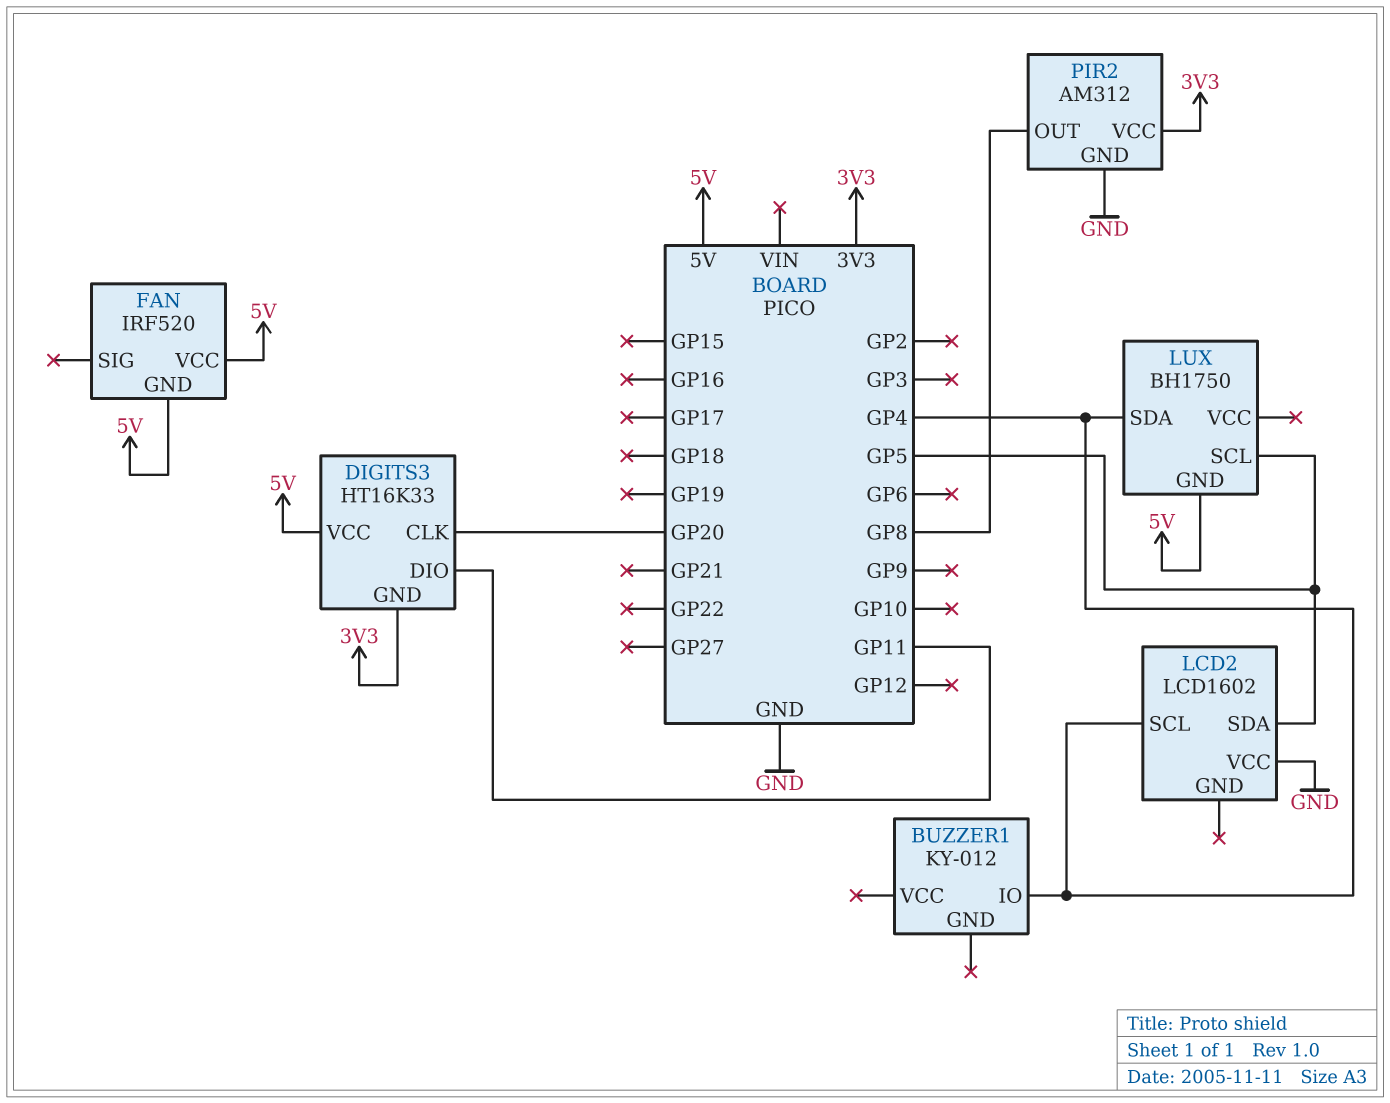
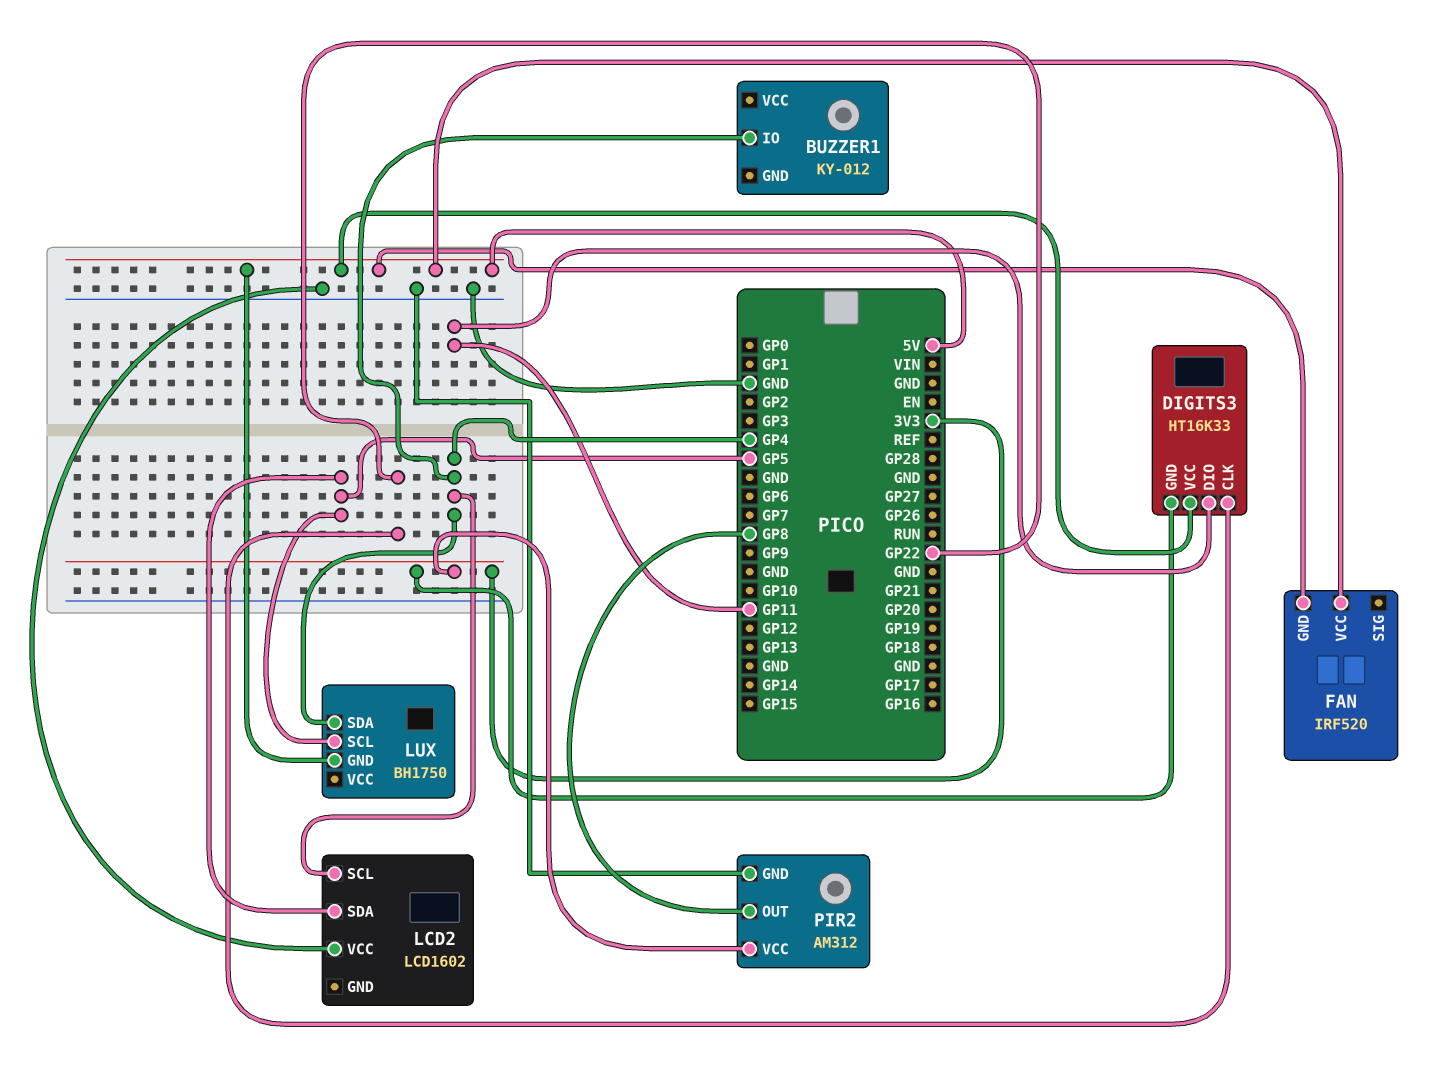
DIGITS3 pin CLK: GP20 -> GP22

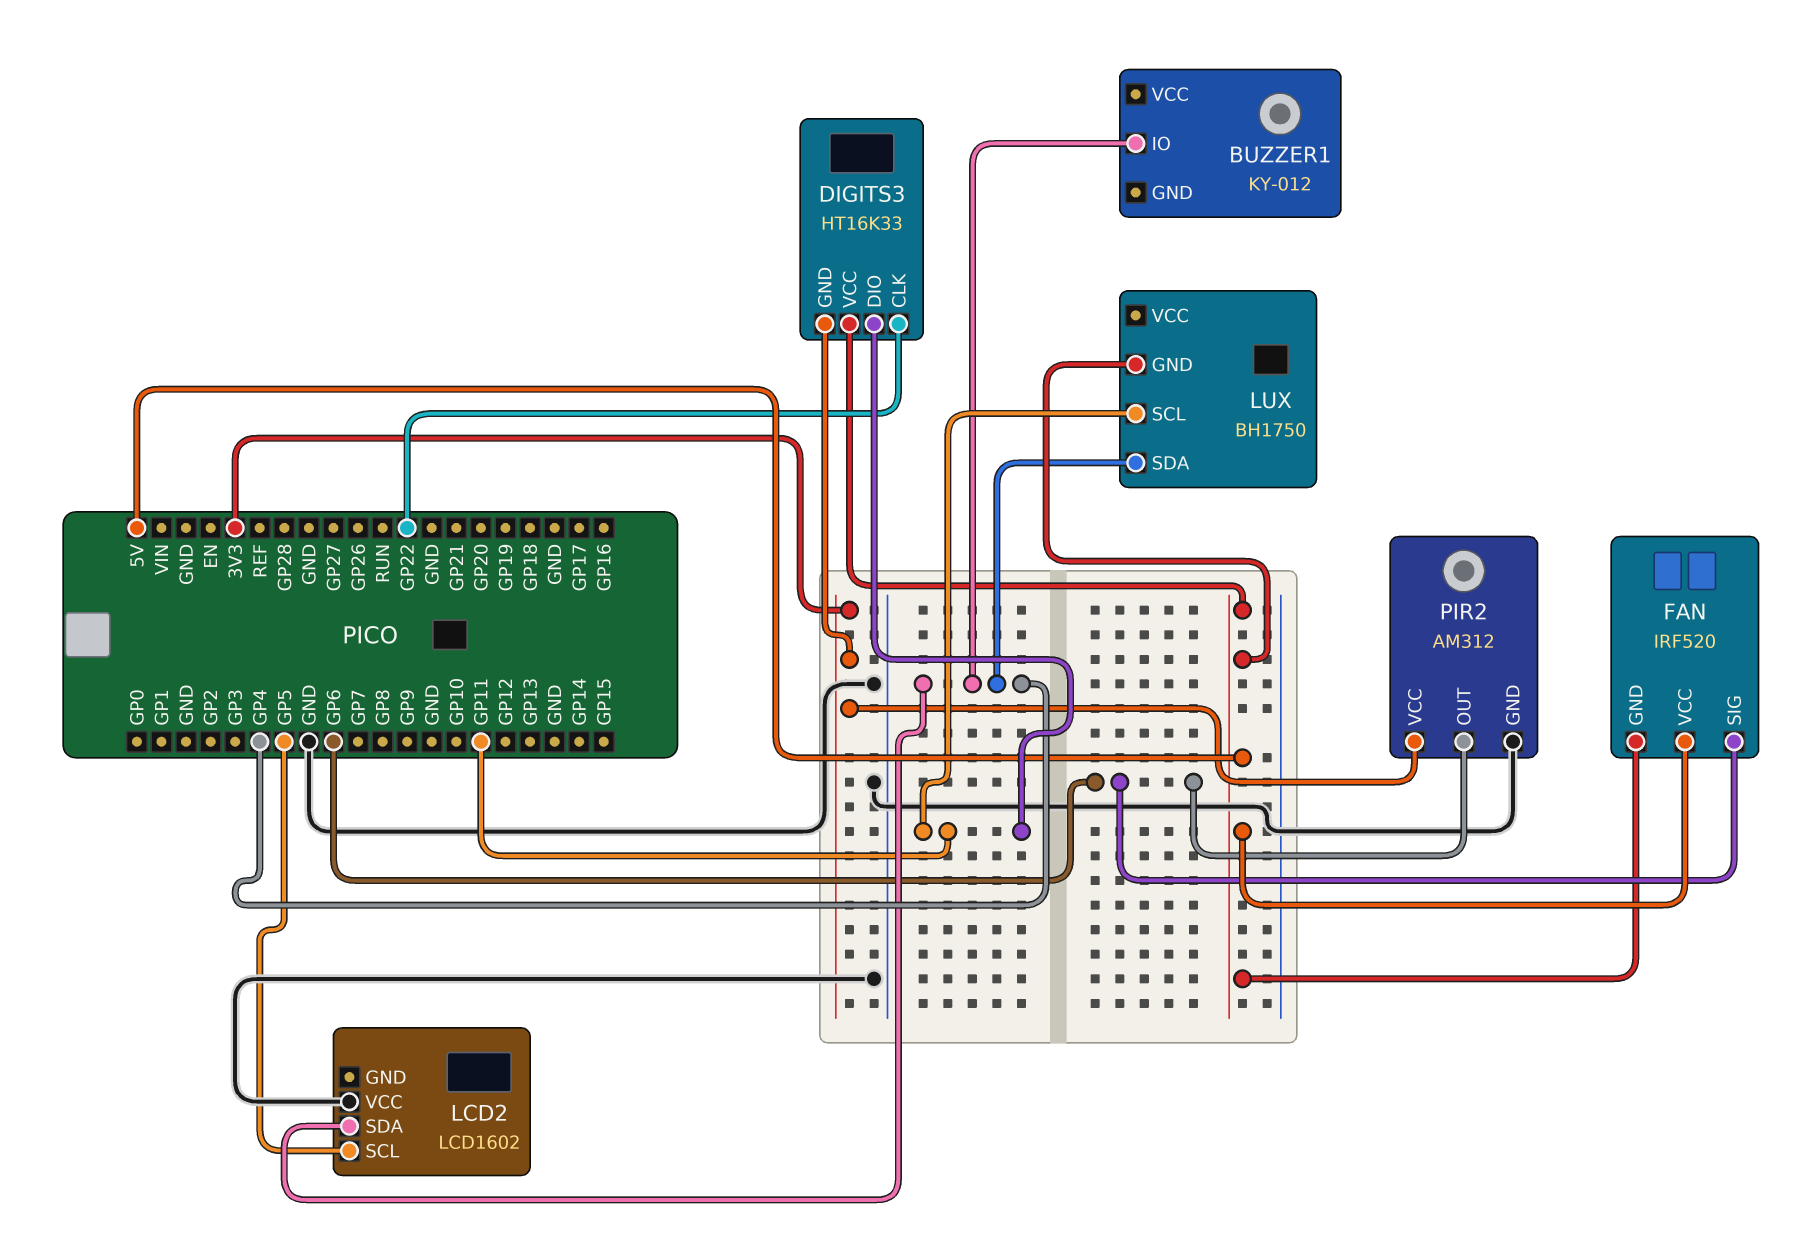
FAN pin SIG: none -> GP6
LCD2 pin SCL: GP4 -> GP5
LCD2 pin SDA: GP5 -> GP4
LUX pin SCL: GP5 -> GP11
PIR2 pin OUT: GP8 -> GP6

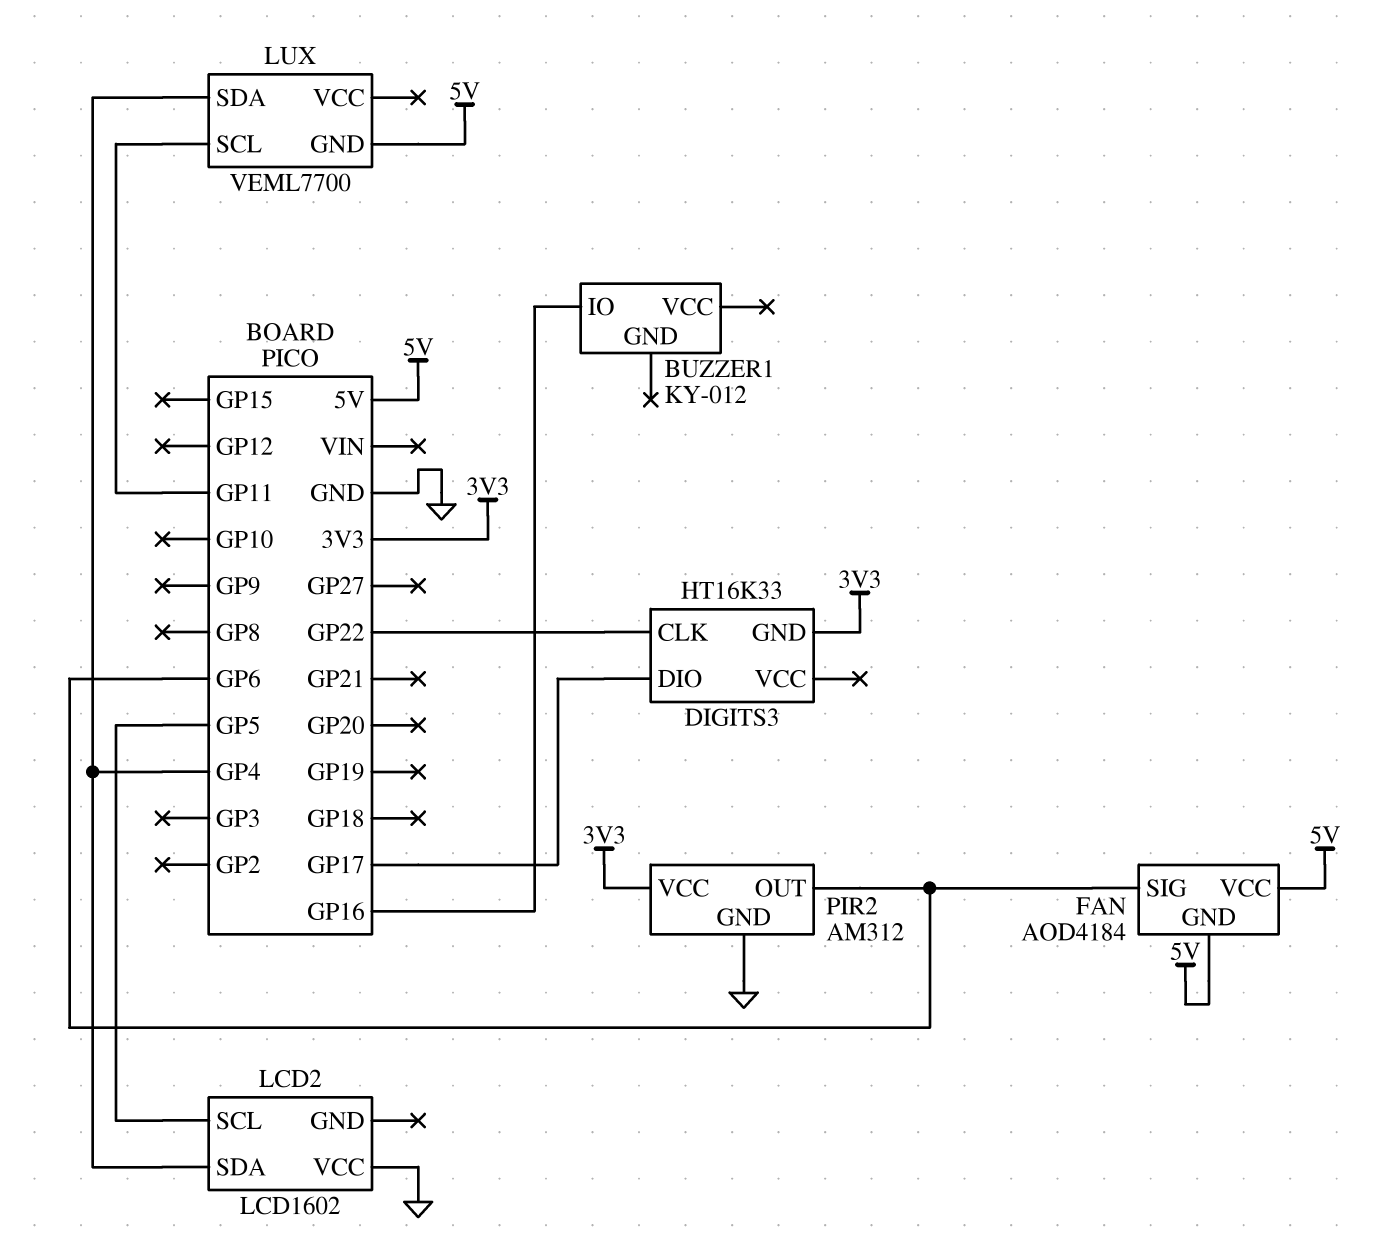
BUZZER1 pin IO: GP4 -> GP16
DIGITS3 pin DIO: GP11 -> GP17
DIGITS3 pin VCC: 5V -> none
FAN: IRF520 -> AOD4184
LUX: BH1750 -> VEML7700

